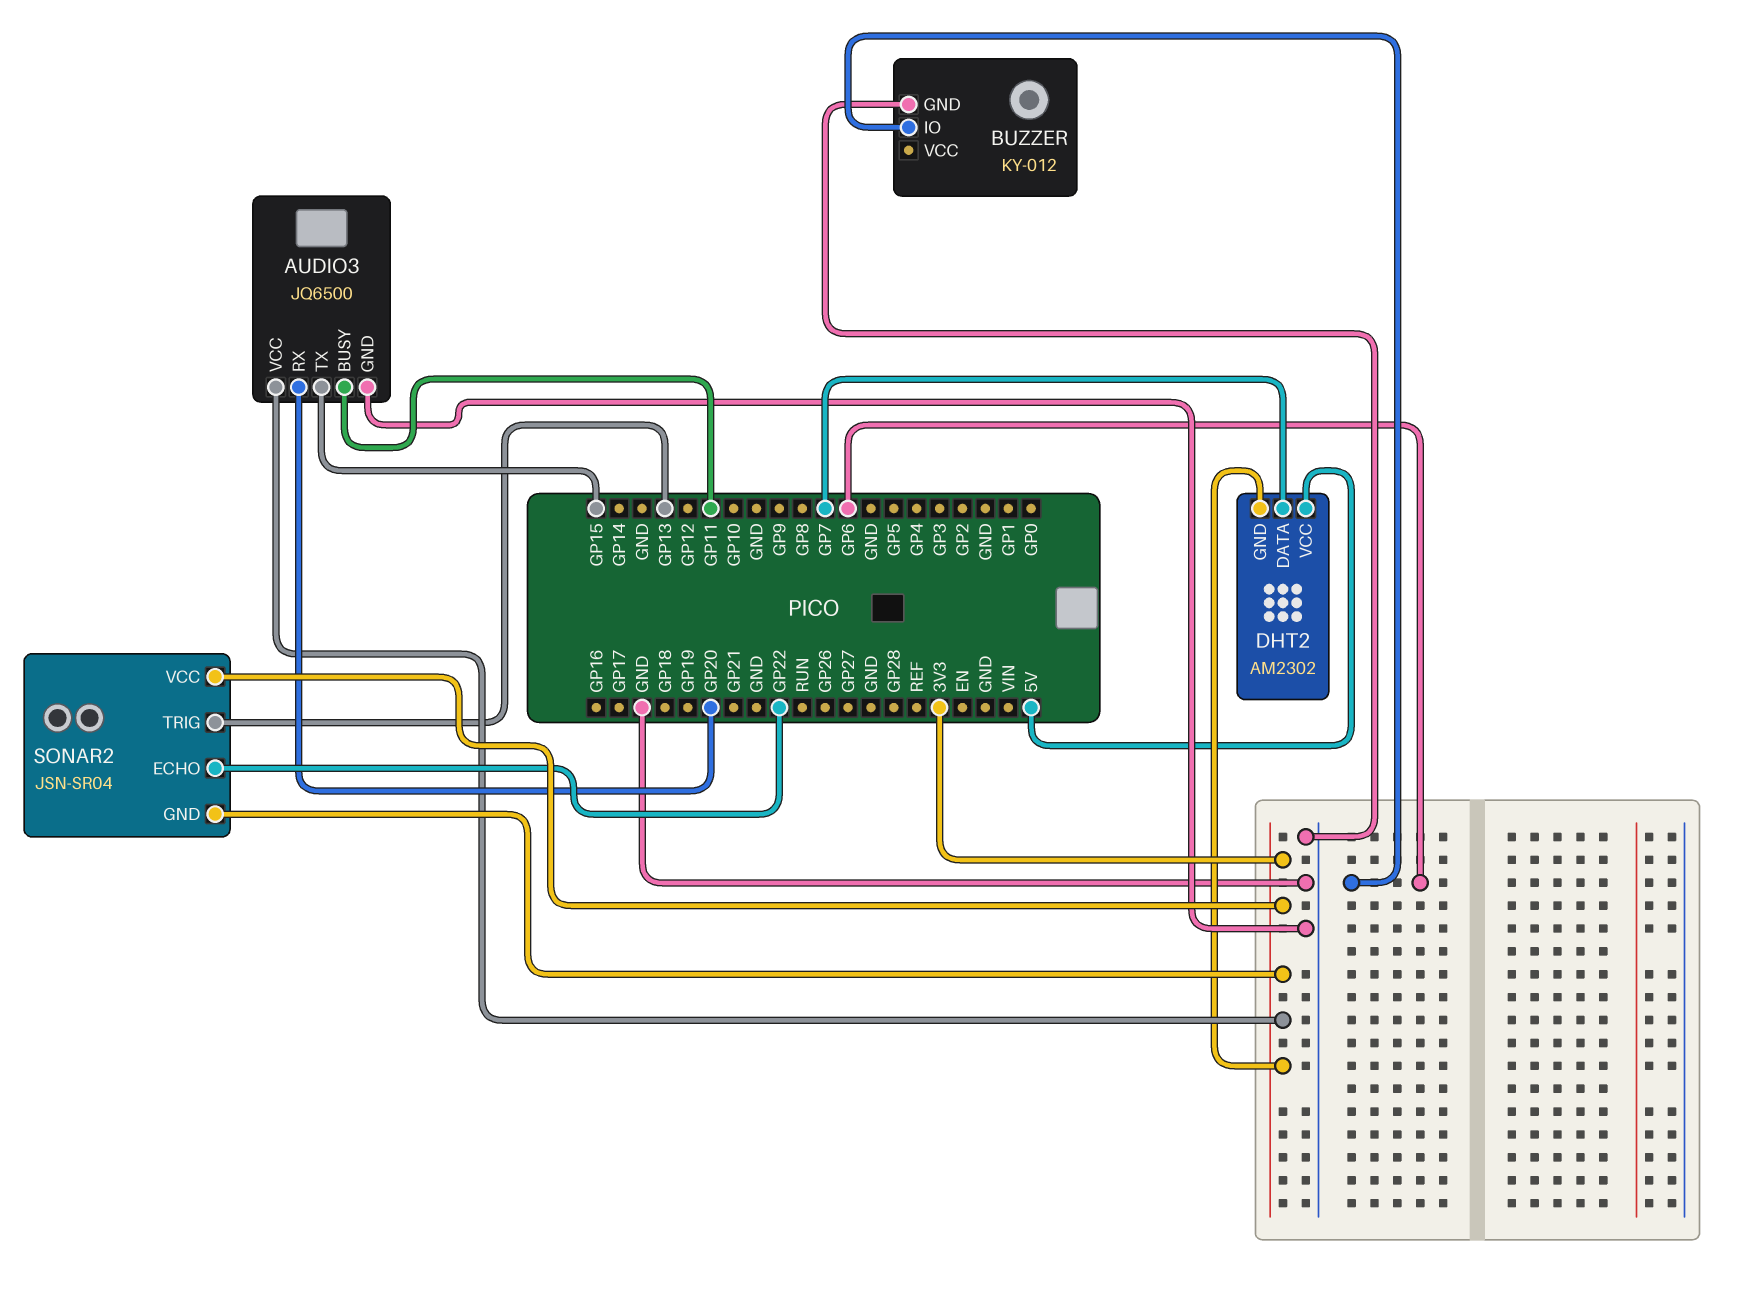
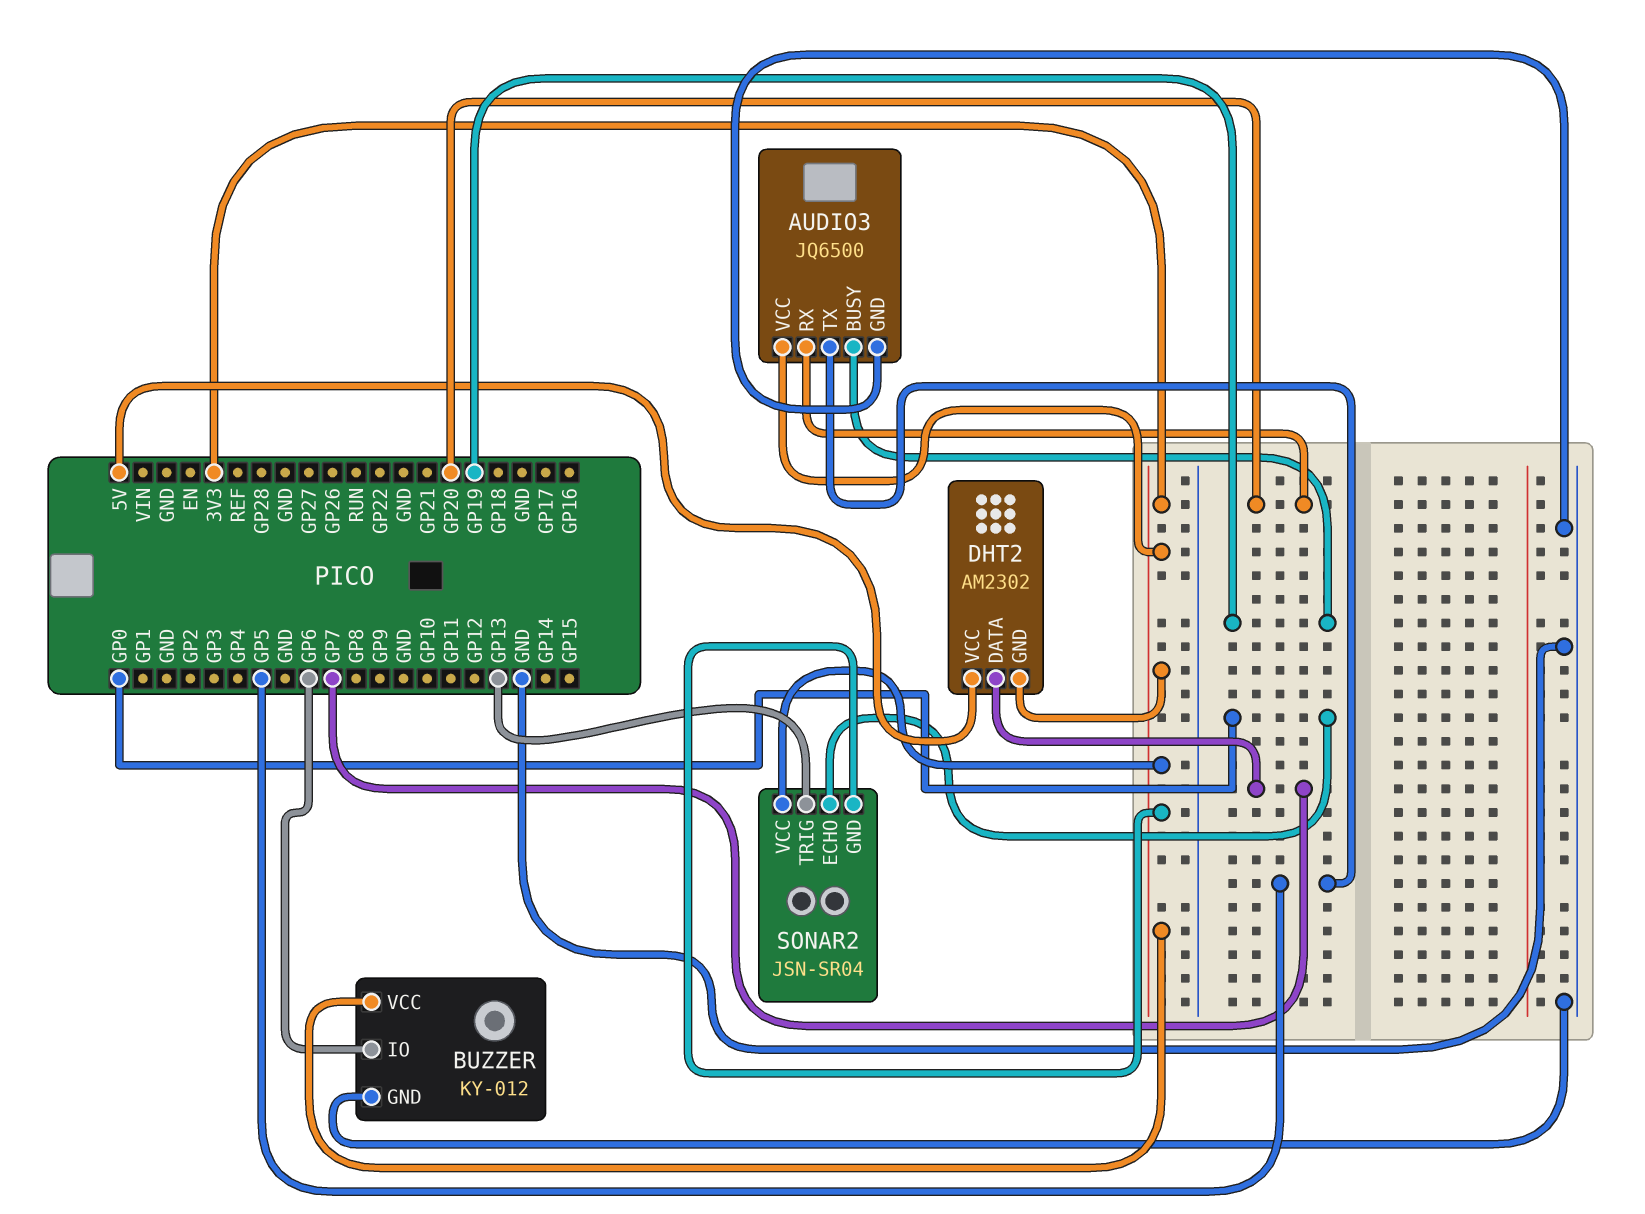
AUDIO3 pin BUSY: GP11 -> GP19
AUDIO3 pin TX: GP15 -> GP5
BUZZER pin VCC: none -> 3V3
SONAR2 pin ECHO: GP22 -> GP0

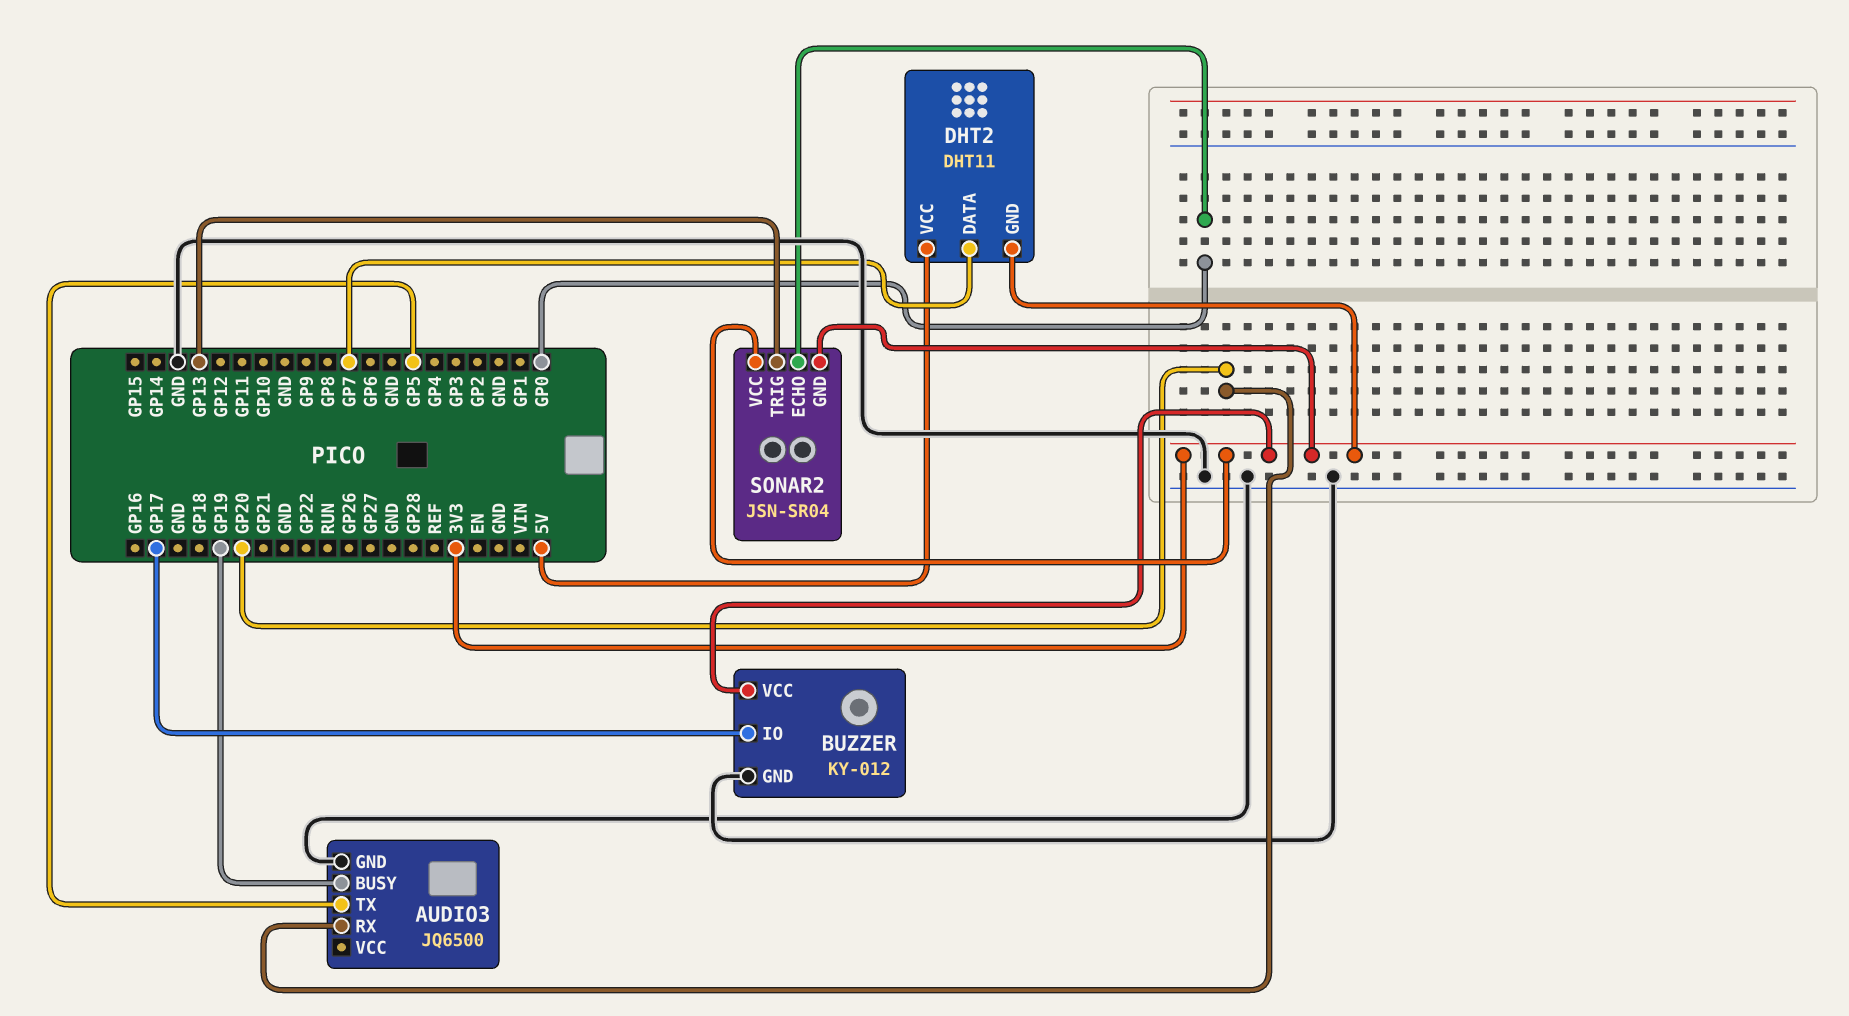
AUDIO3 pin VCC: 3V3 -> none
BUZZER pin IO: GP6 -> GP17
DHT2: AM2302 -> DHT11

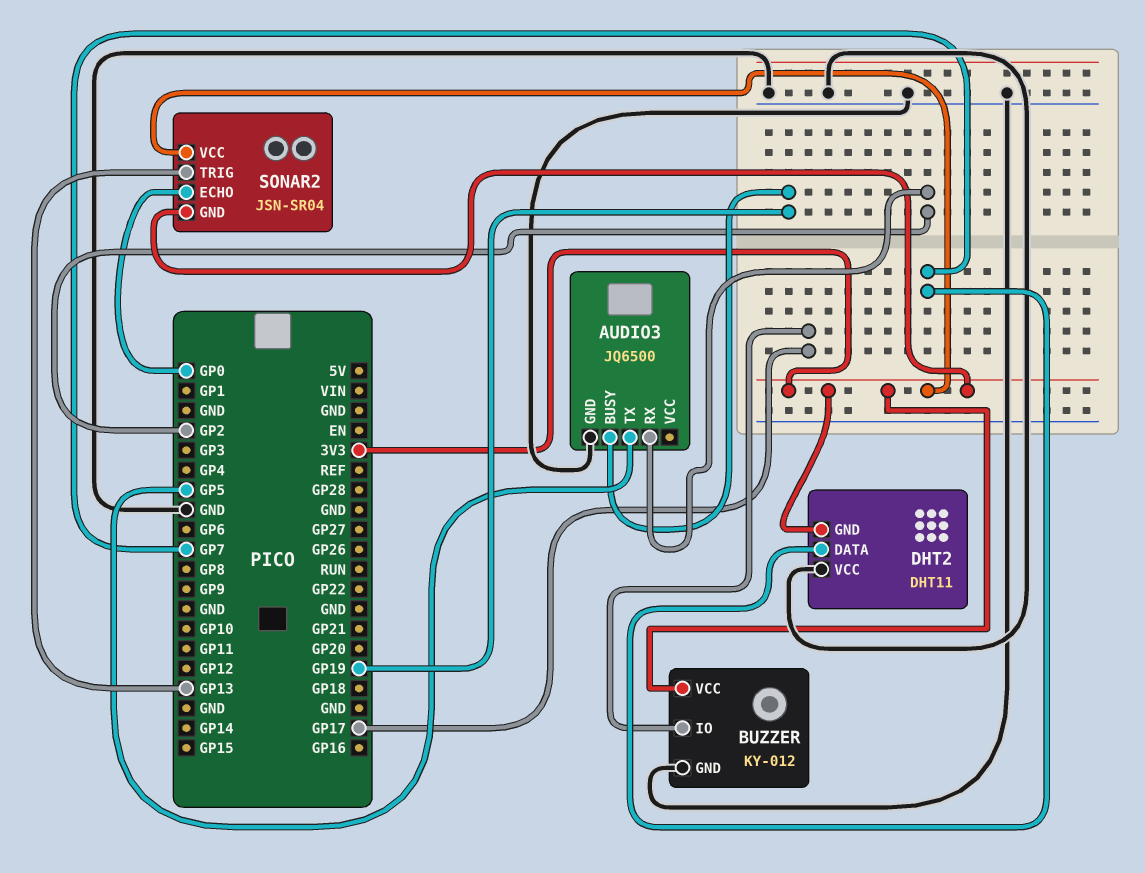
AUDIO3 pin RX: GP20 -> GP2
DHT2 pin VCC: 5V -> GND

